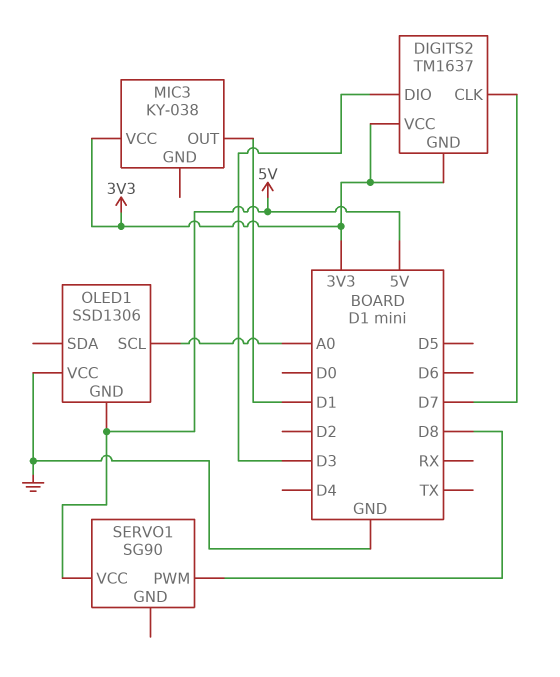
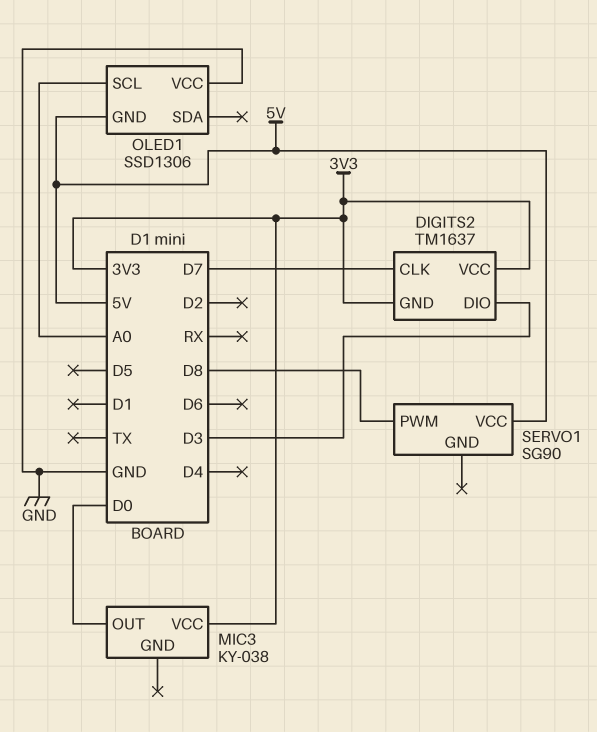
MIC3 pin OUT: D1 -> D0

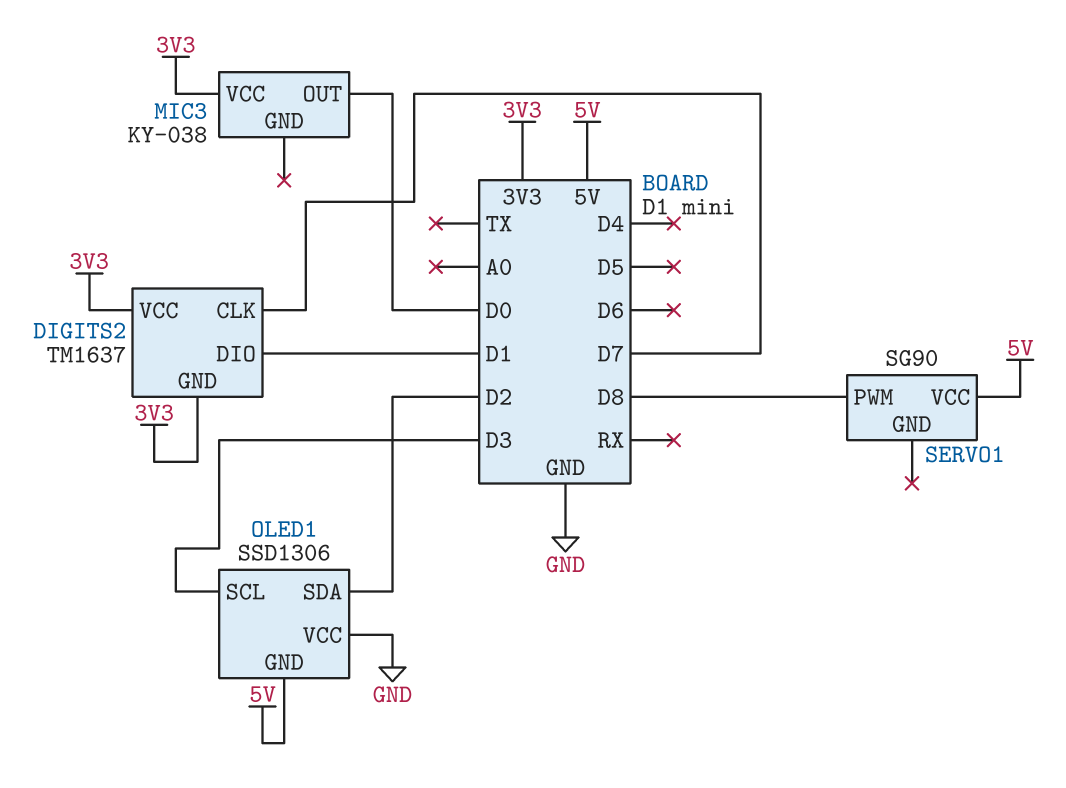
DIGITS2 pin DIO: D3 -> D1
OLED1 pin SCL: A0 -> D3
OLED1 pin SDA: none -> D2

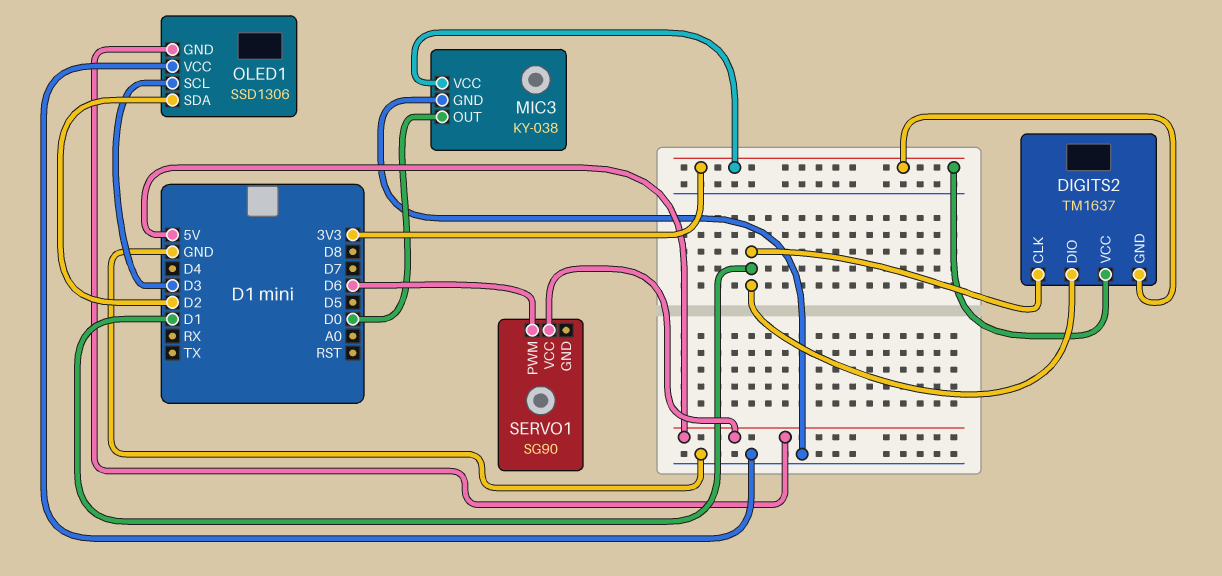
DIGITS2 pin CLK: D7 -> D1
MIC3 pin GND: none -> GND
SERVO1 pin PWM: D8 -> D6

